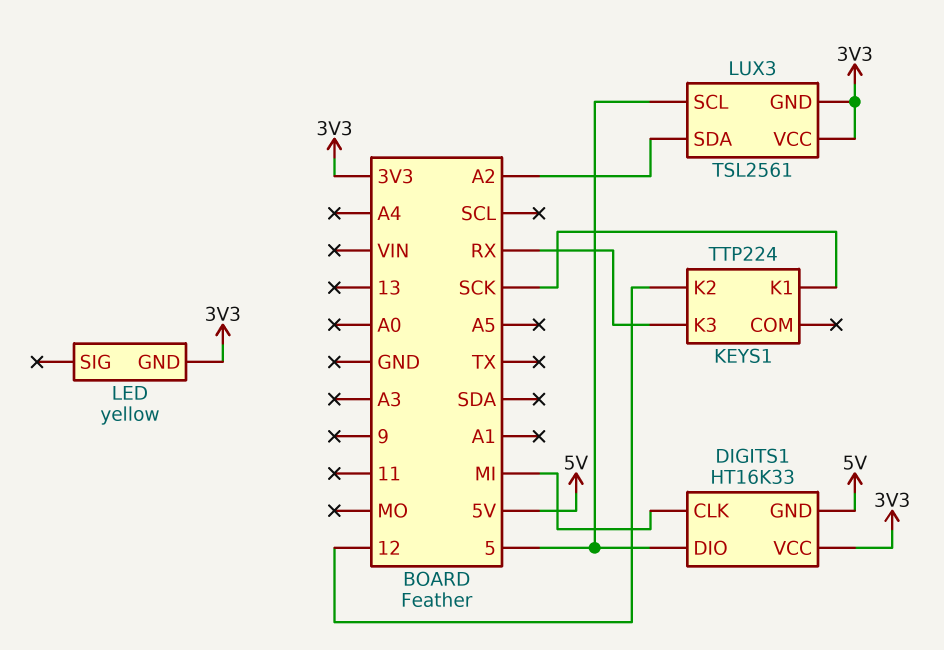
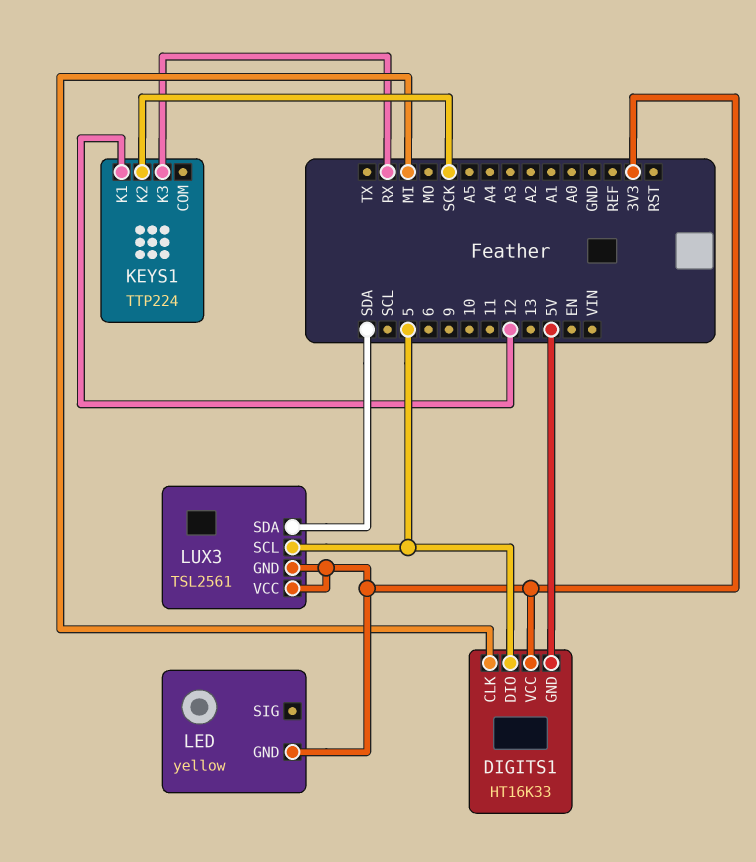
KEYS1 pin K1: SCK -> 12
KEYS1 pin K2: 12 -> SCK
LUX3 pin SDA: A2 -> SDA

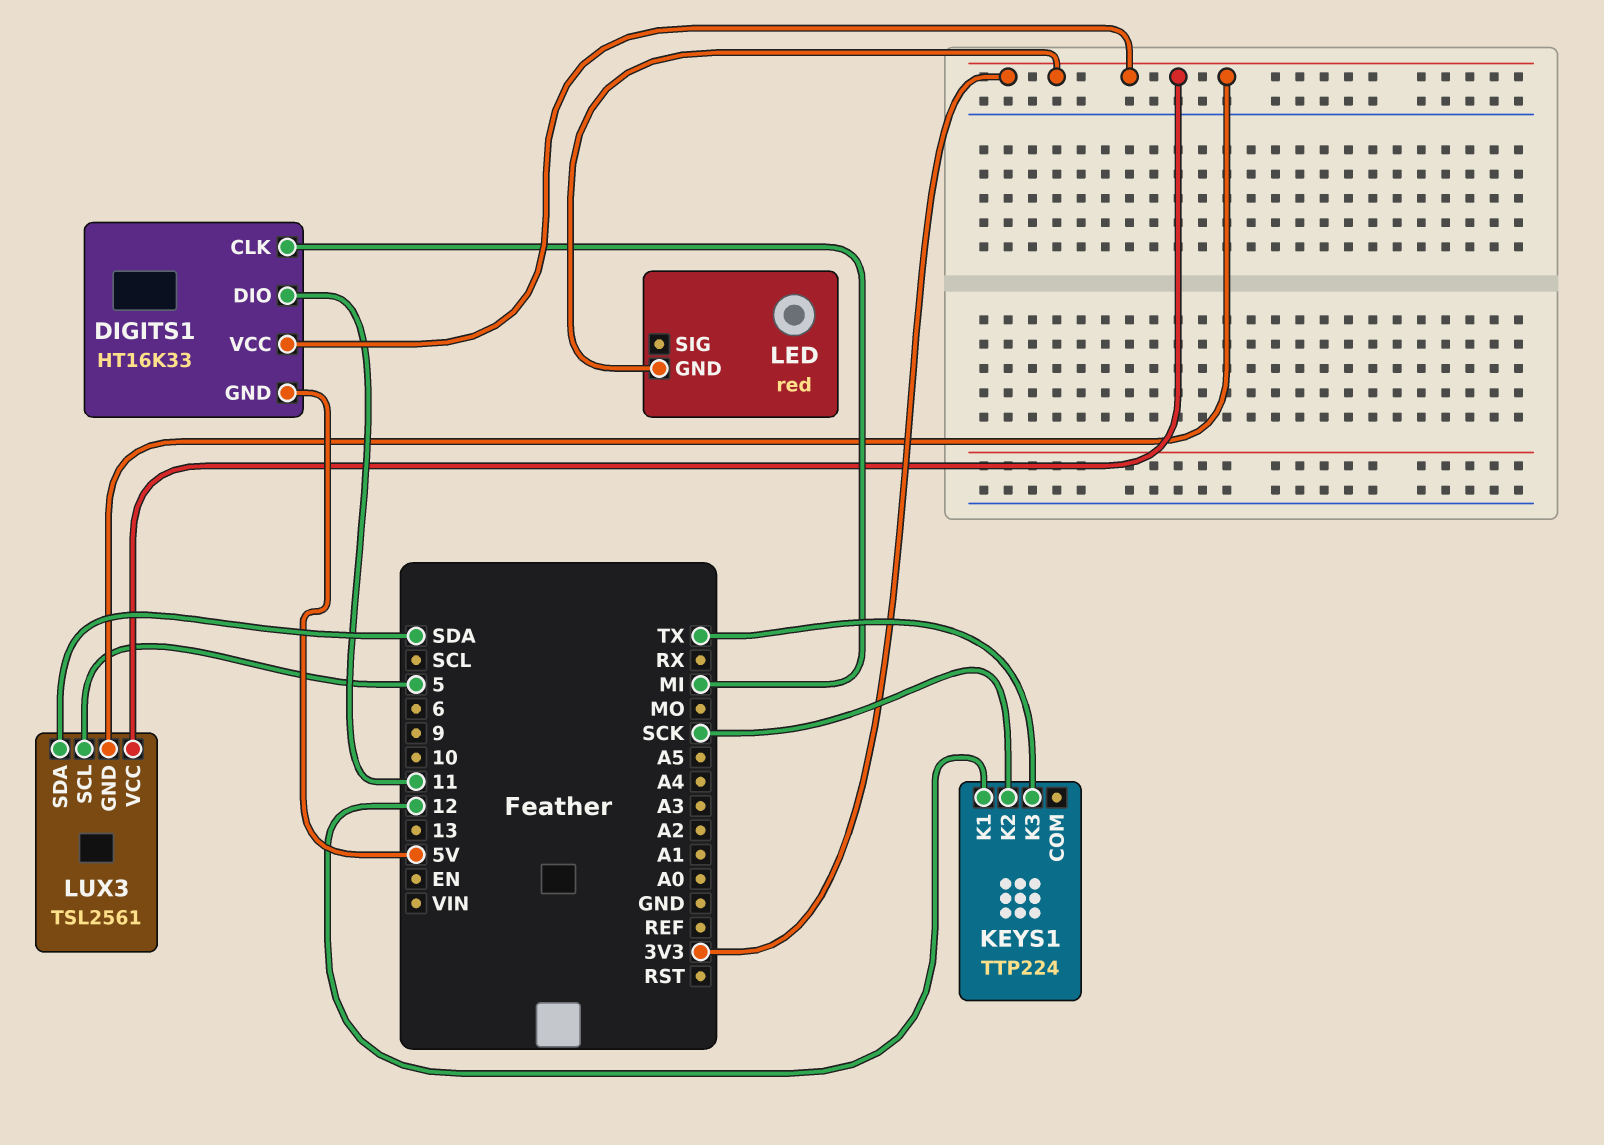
DIGITS1 pin DIO: 5 -> 11
KEYS1 pin K3: RX -> TX
LED: yellow -> red

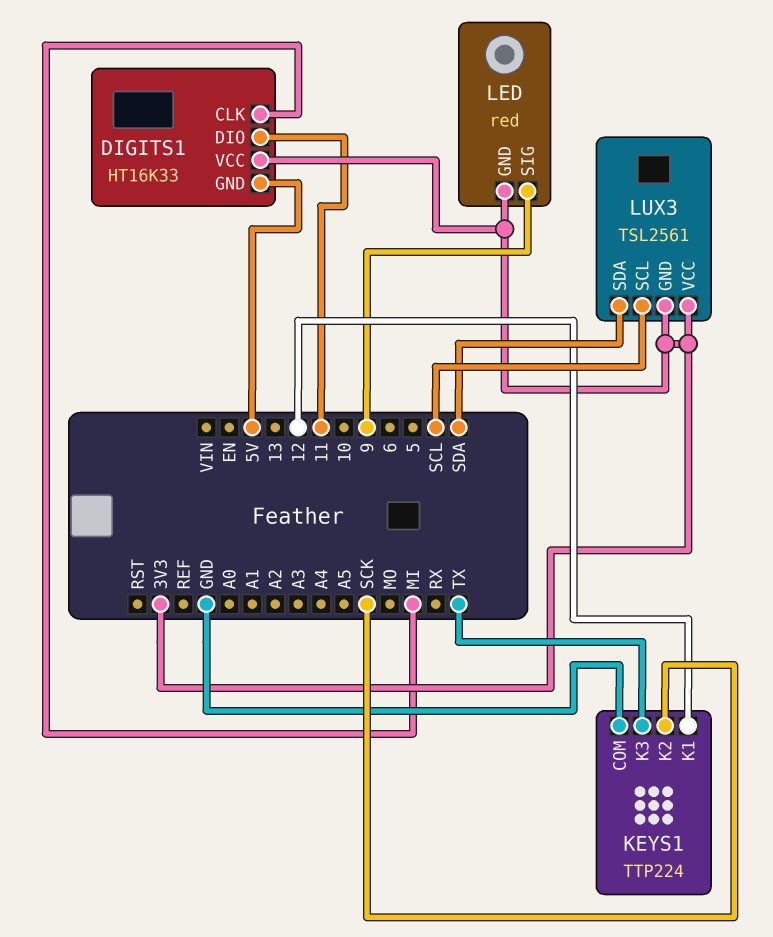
KEYS1 pin COM: none -> GND
LED pin SIG: none -> 9
LUX3 pin SCL: 5 -> SCL

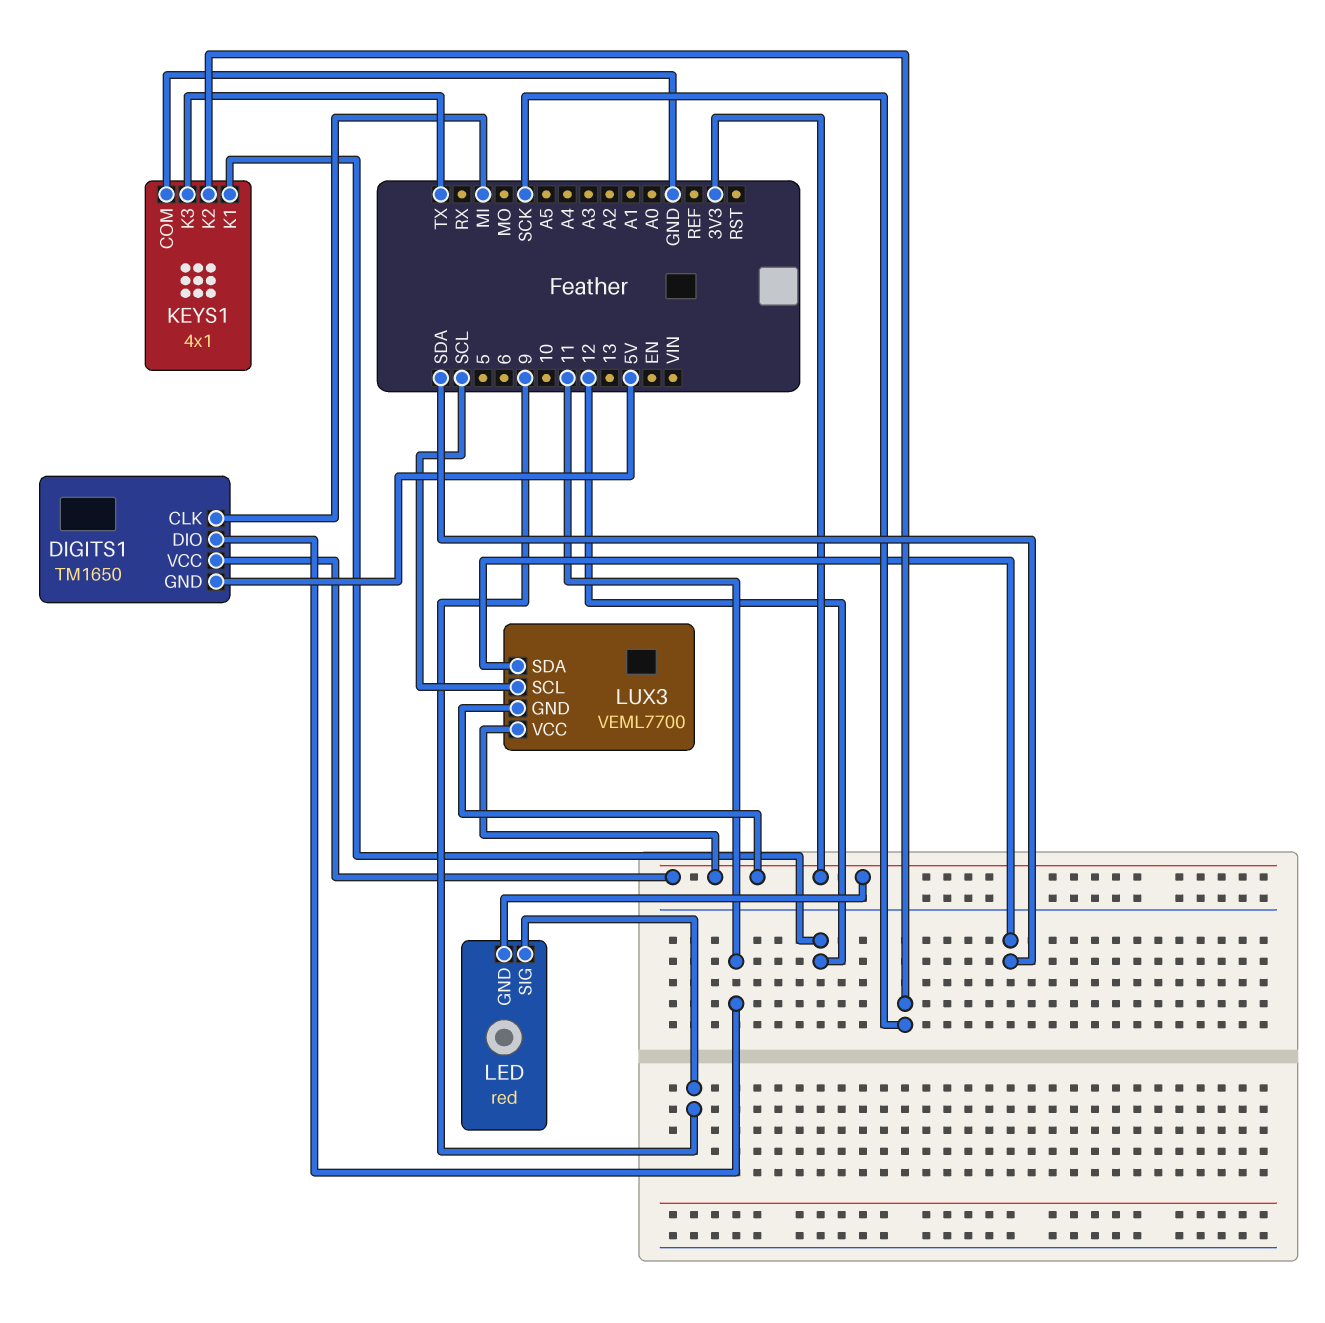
DIGITS1: HT16K33 -> TM1650
KEYS1: TTP224 -> 4x1
LUX3: TSL2561 -> VEML7700

